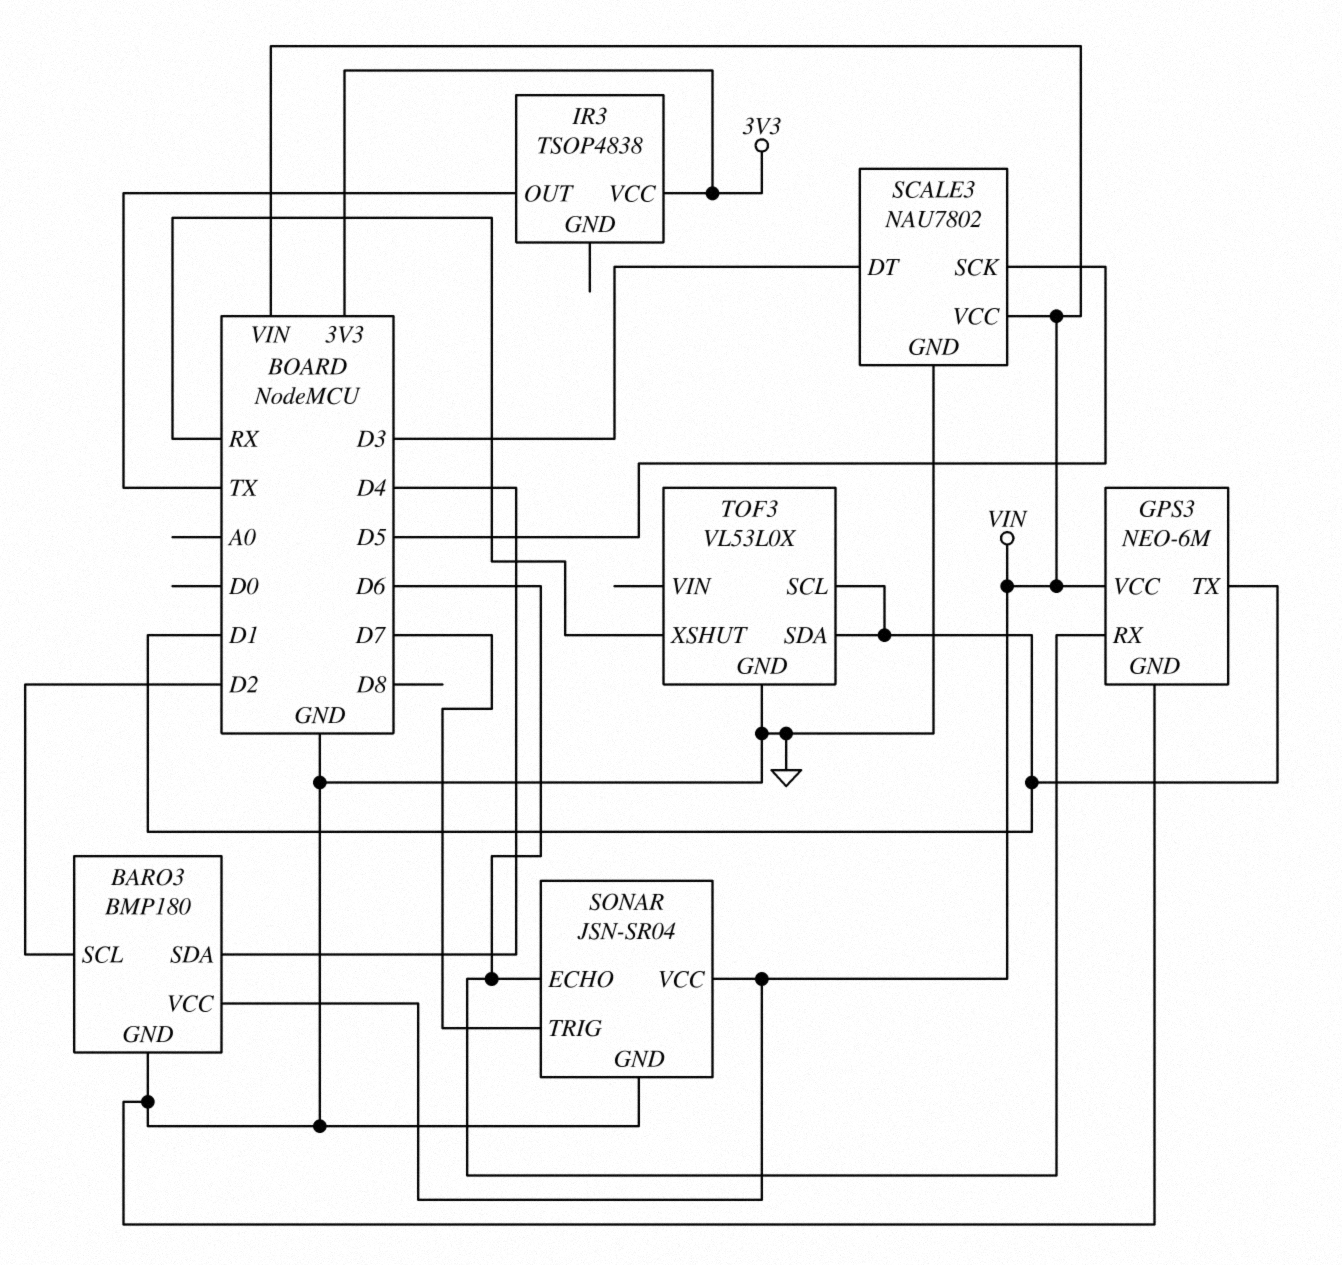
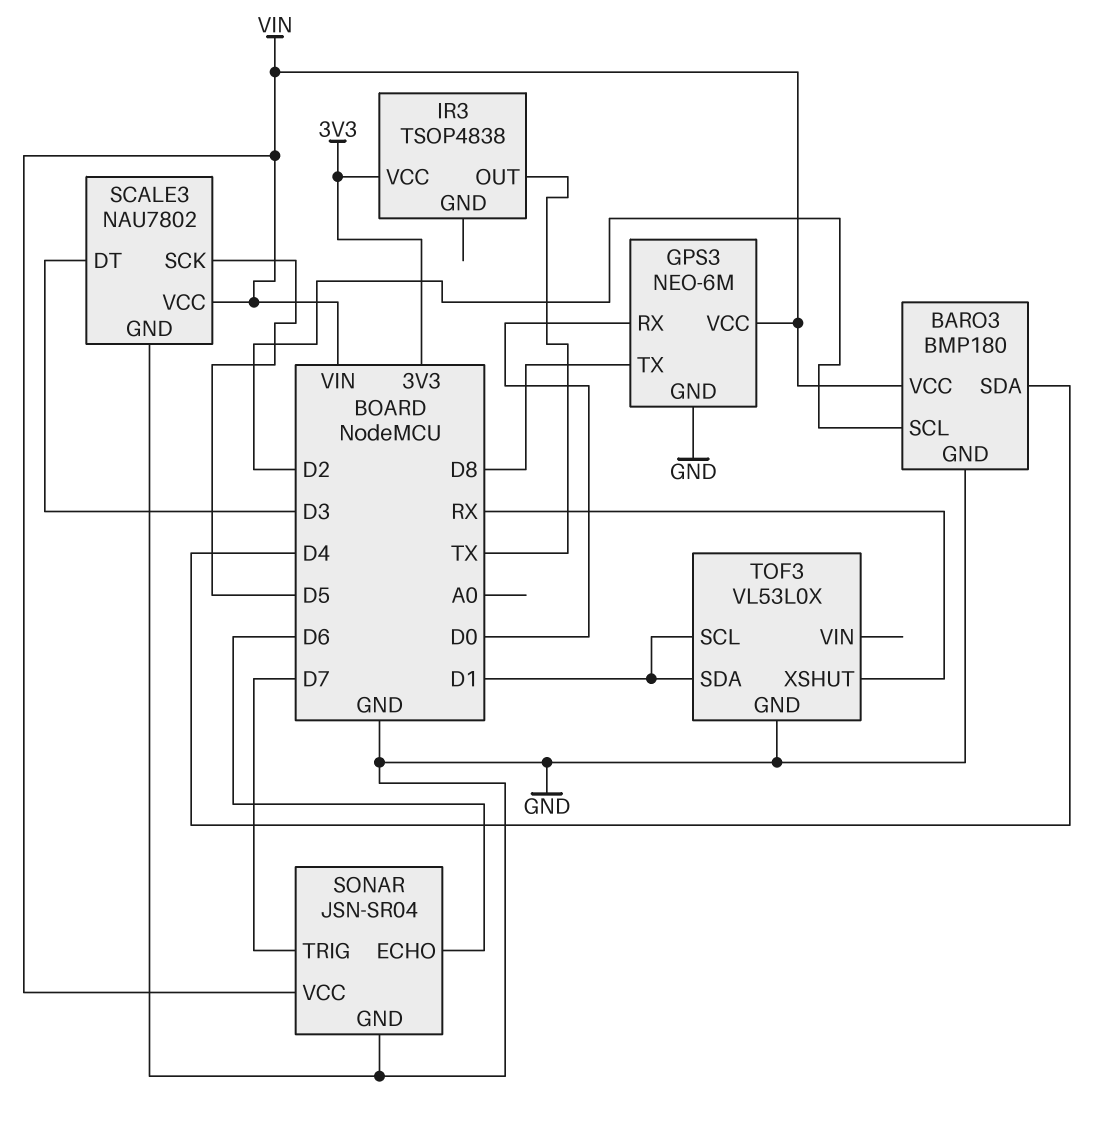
GPS3 pin RX: D6 -> D0
GPS3 pin TX: D1 -> D8

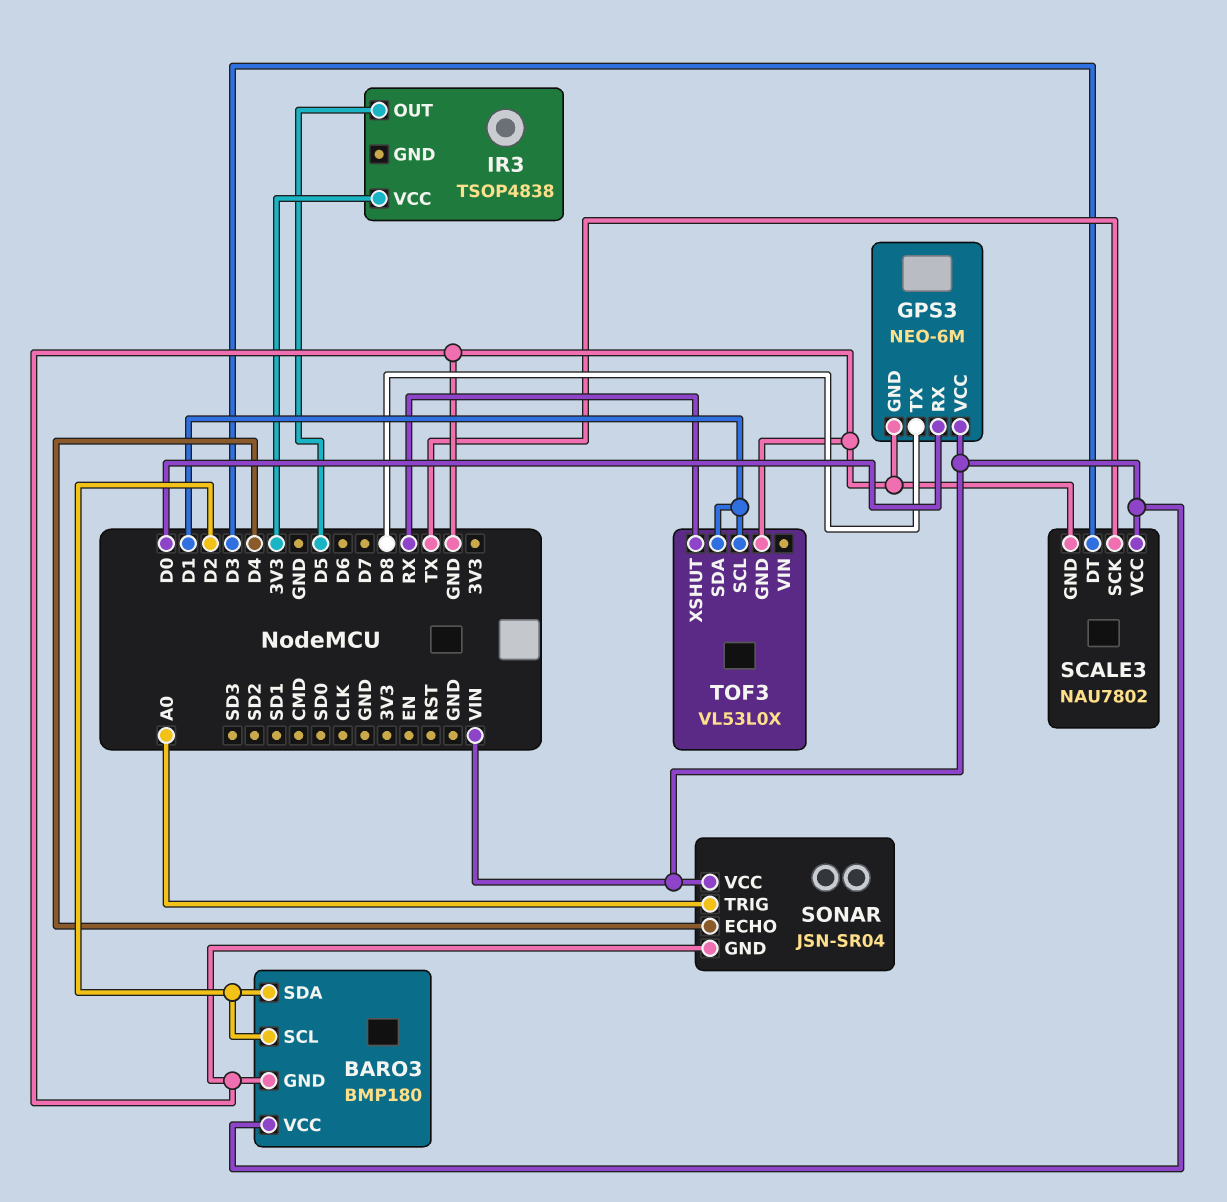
BARO3 pin SDA: D4 -> D2
IR3 pin OUT: TX -> D5
SCALE3 pin SCK: D5 -> TX
SONAR pin ECHO: D6 -> D4
SONAR pin TRIG: D7 -> A0

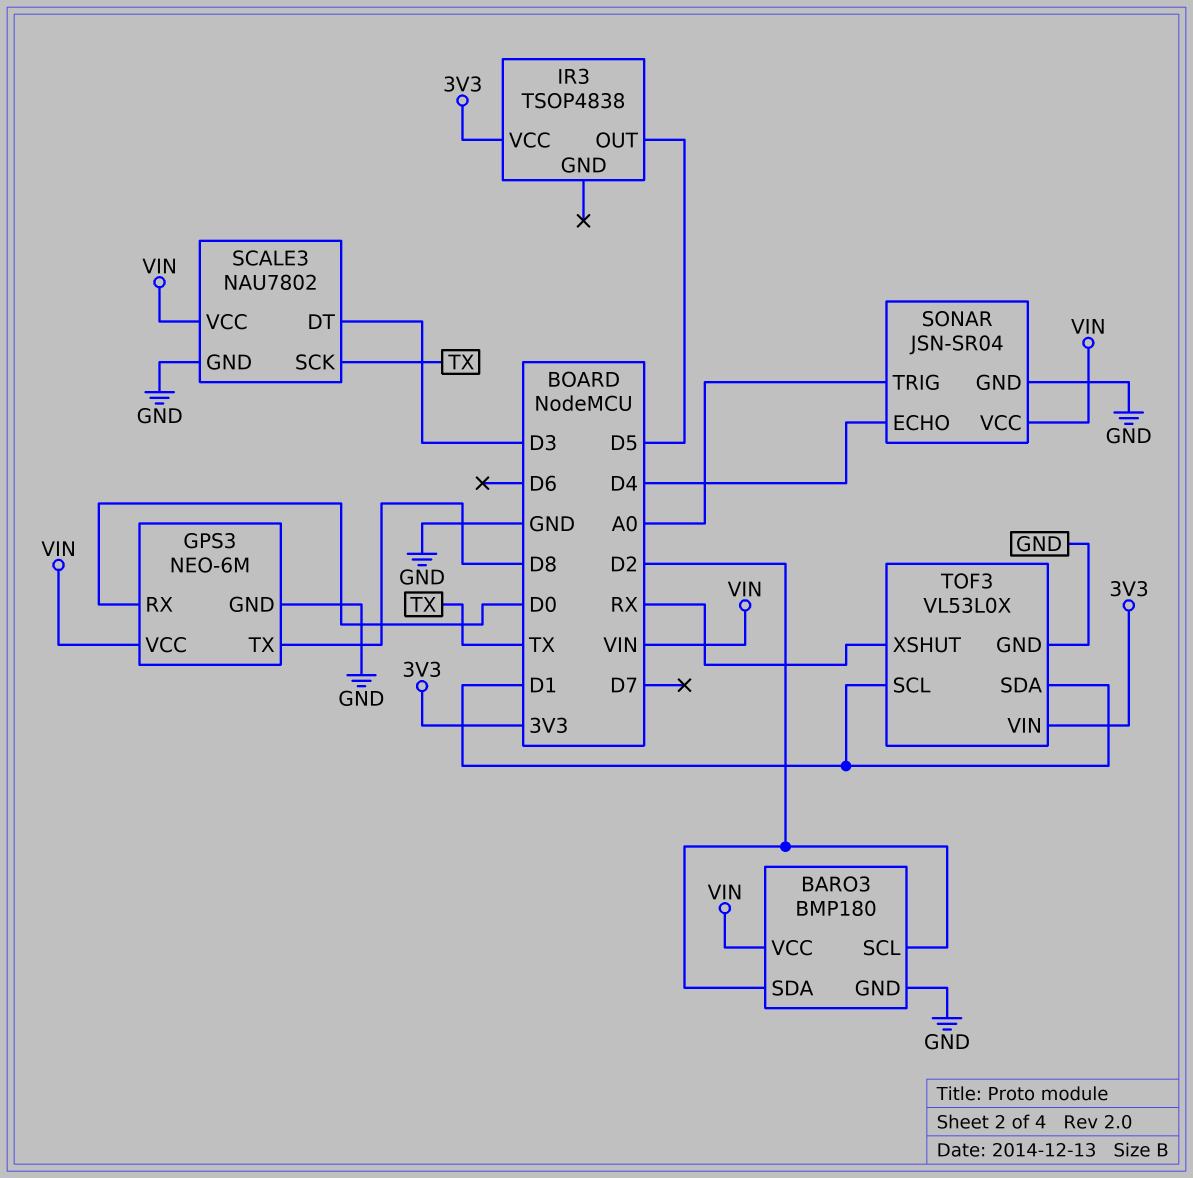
TOF3 pin VIN: none -> 3V3

